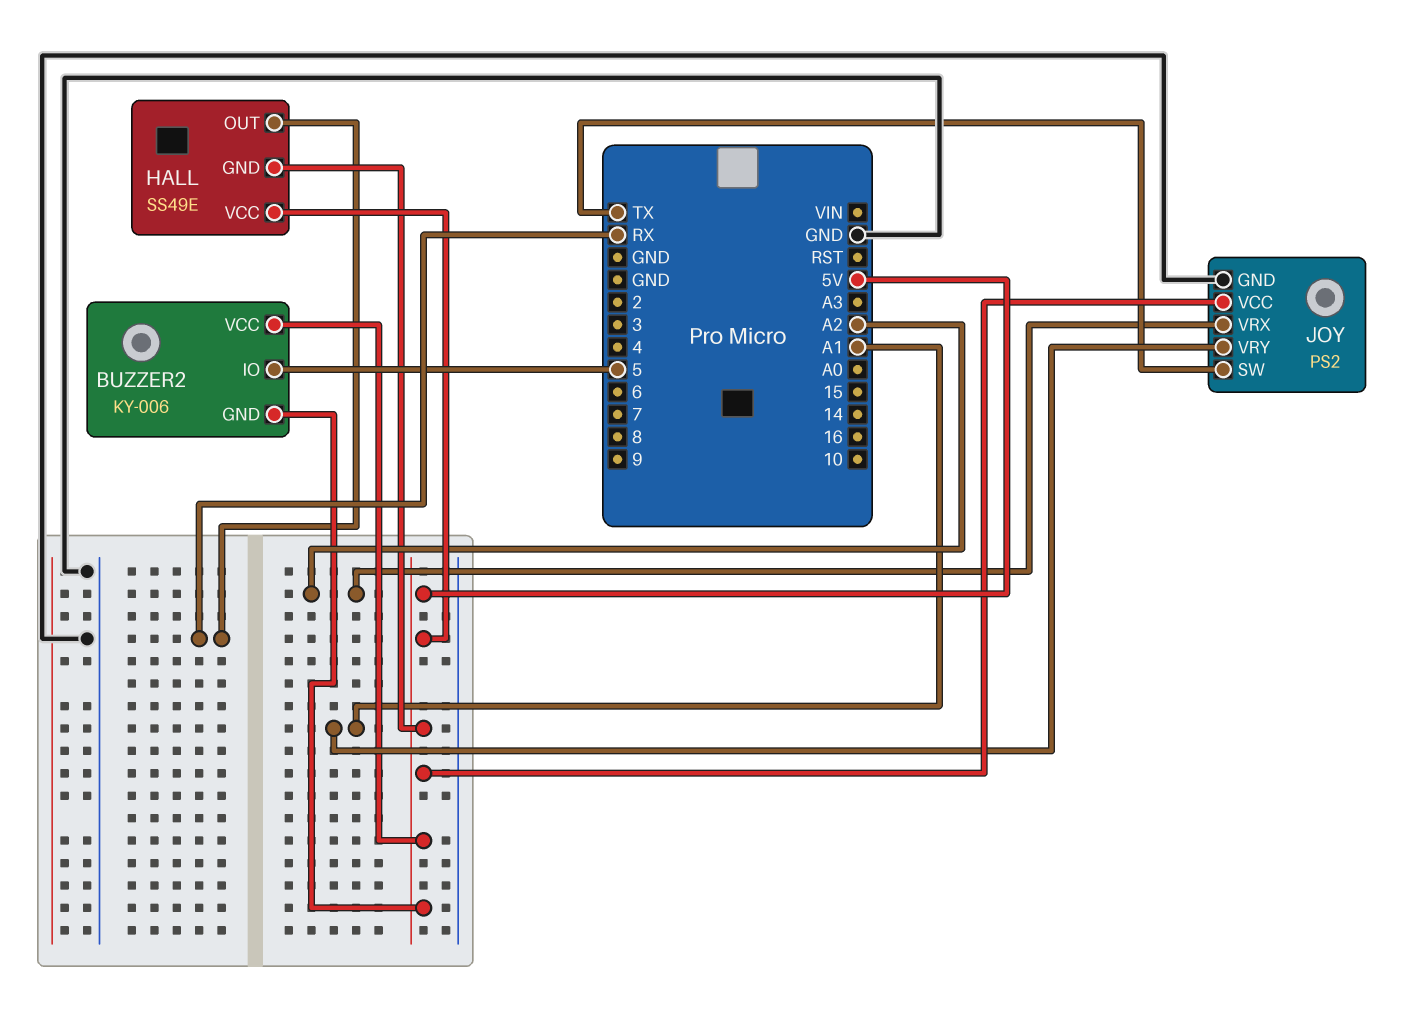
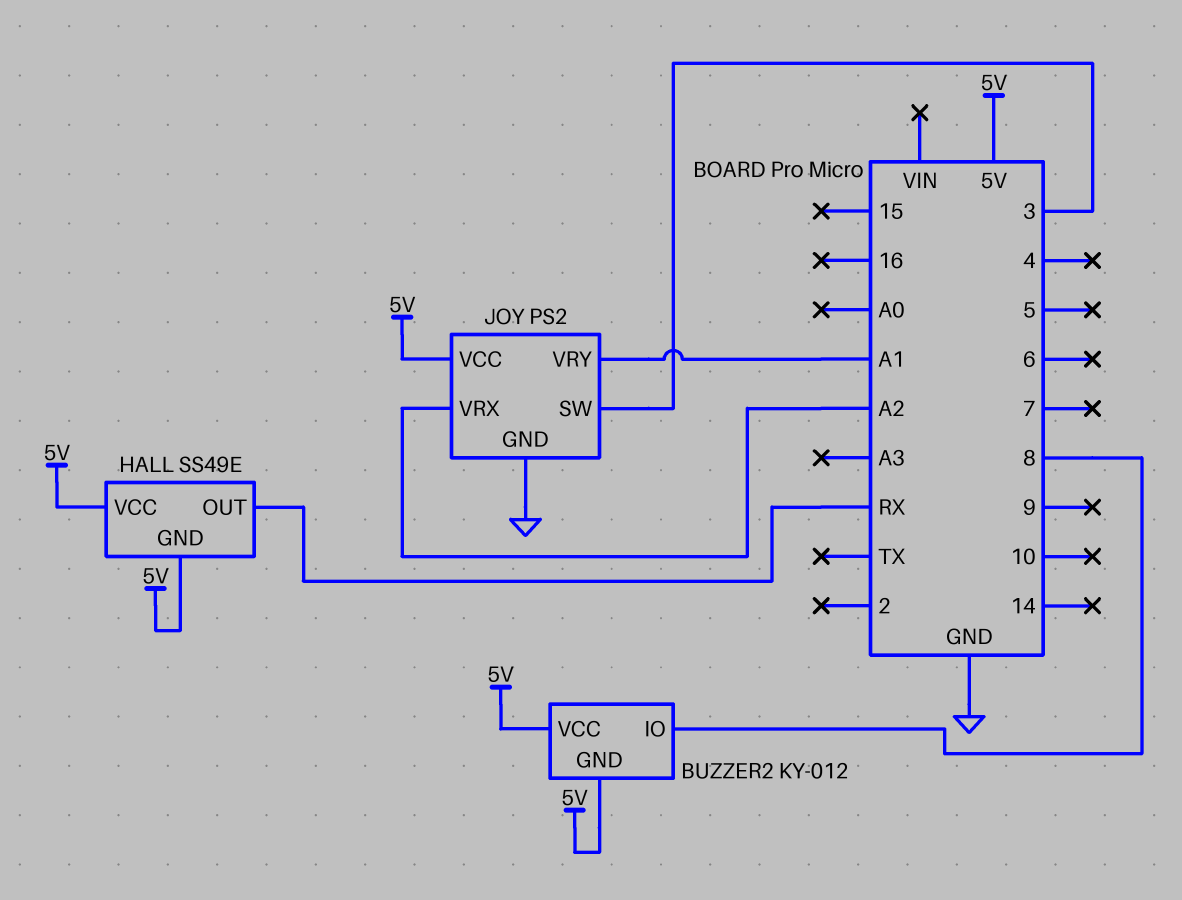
BUZZER2: KY-006 -> KY-012
BUZZER2 pin IO: 5 -> 8
JOY pin SW: TX -> 3

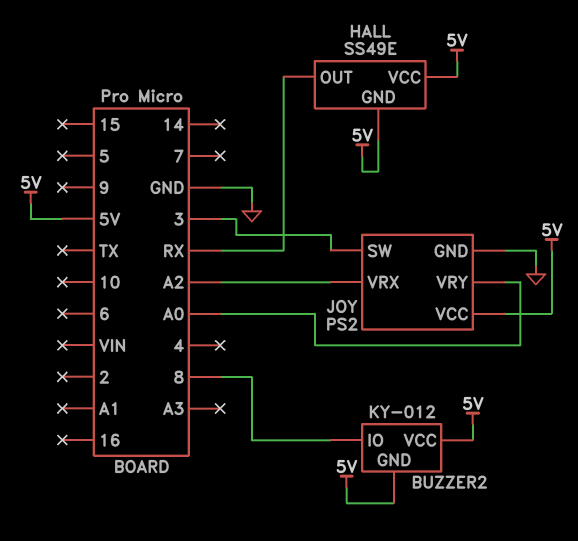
JOY pin VRY: A1 -> A0

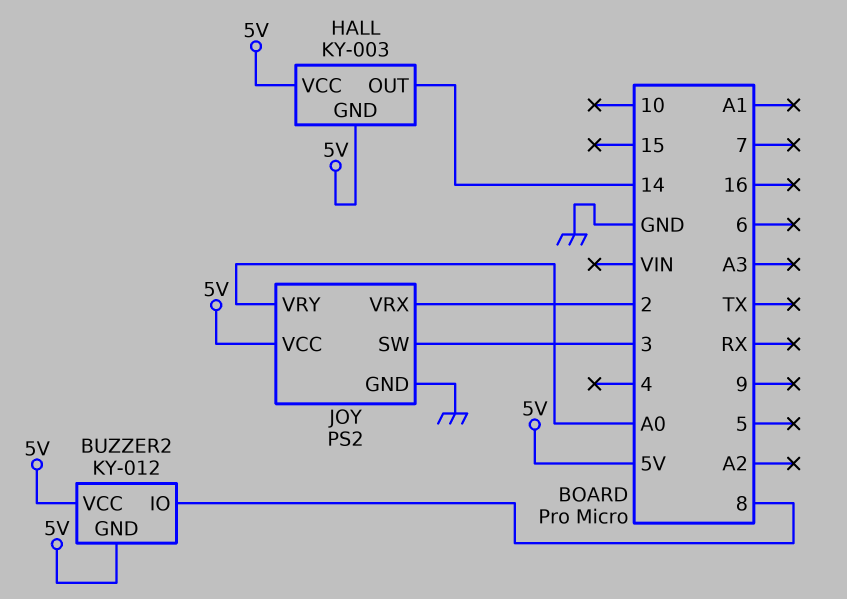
HALL: SS49E -> KY-003
HALL pin OUT: RX -> 14
JOY pin VRX: A2 -> 2

